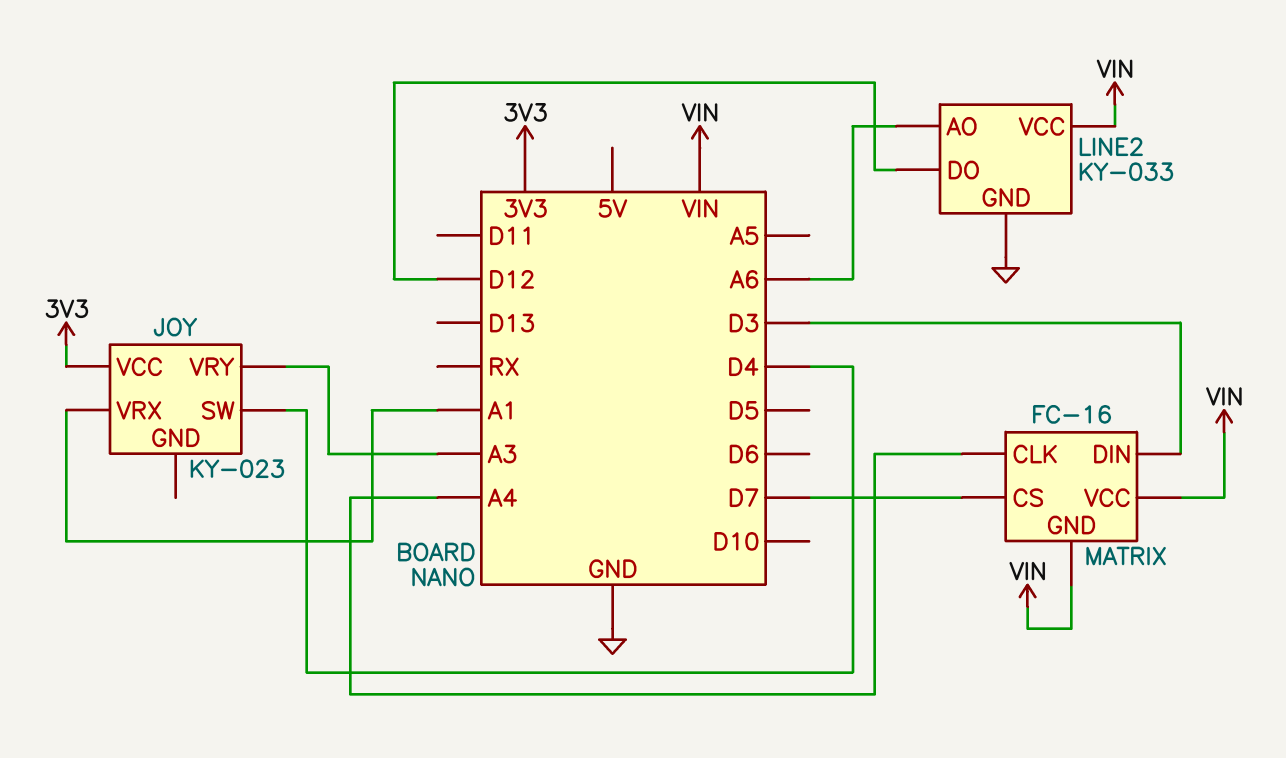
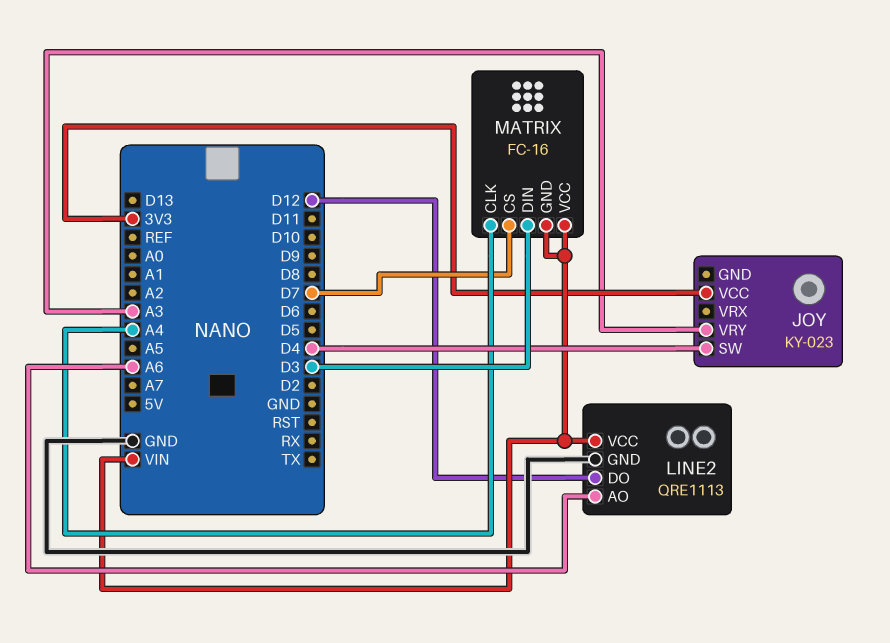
JOY pin VRX: A1 -> none
LINE2: KY-033 -> QRE1113

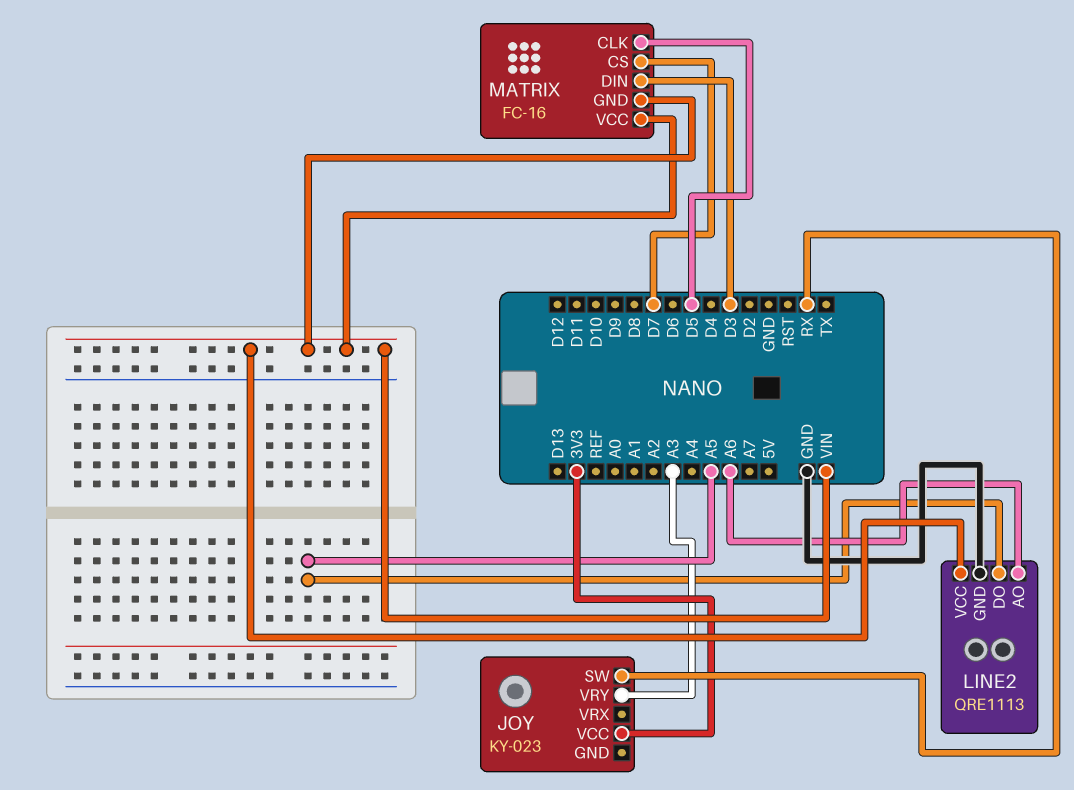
JOY pin SW: D4 -> RX
LINE2 pin DO: D12 -> A5
MATRIX pin CLK: A4 -> D5

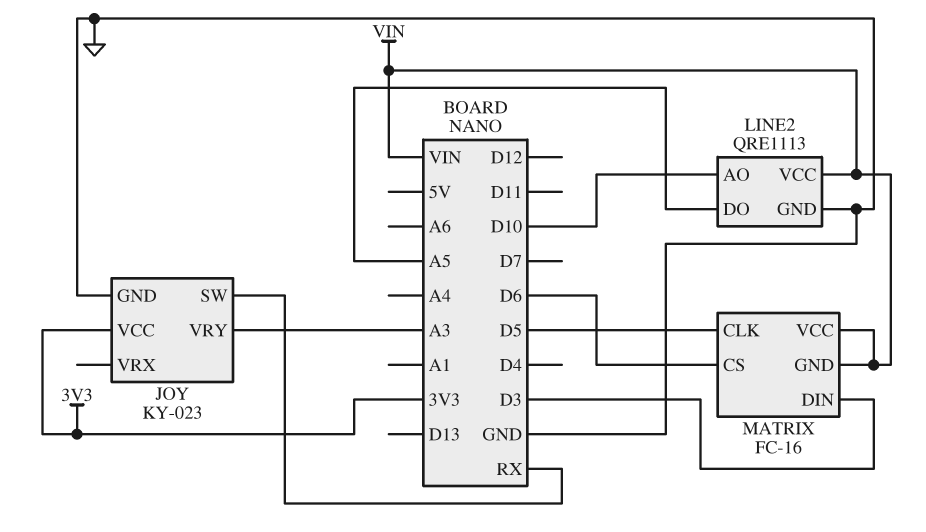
JOY pin GND: none -> GND
LINE2 pin AO: A6 -> D10
MATRIX pin CS: D7 -> D6

